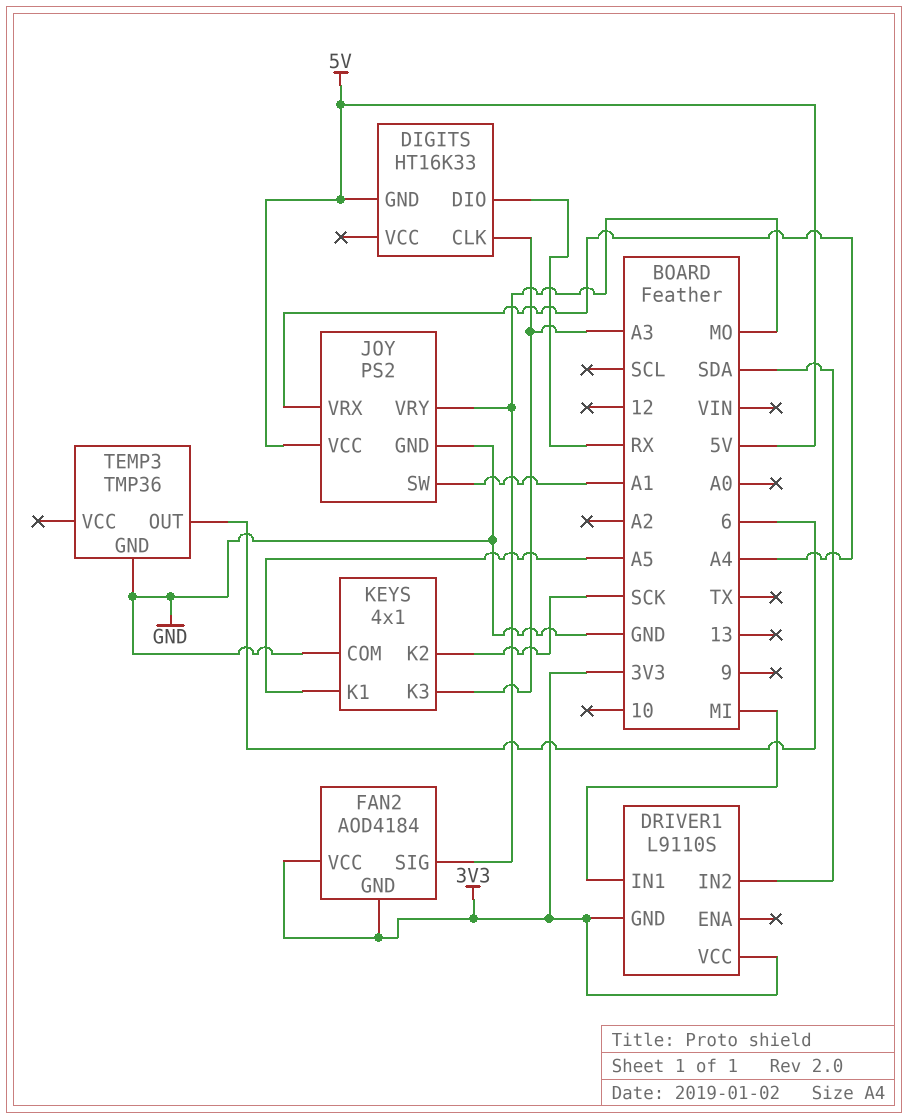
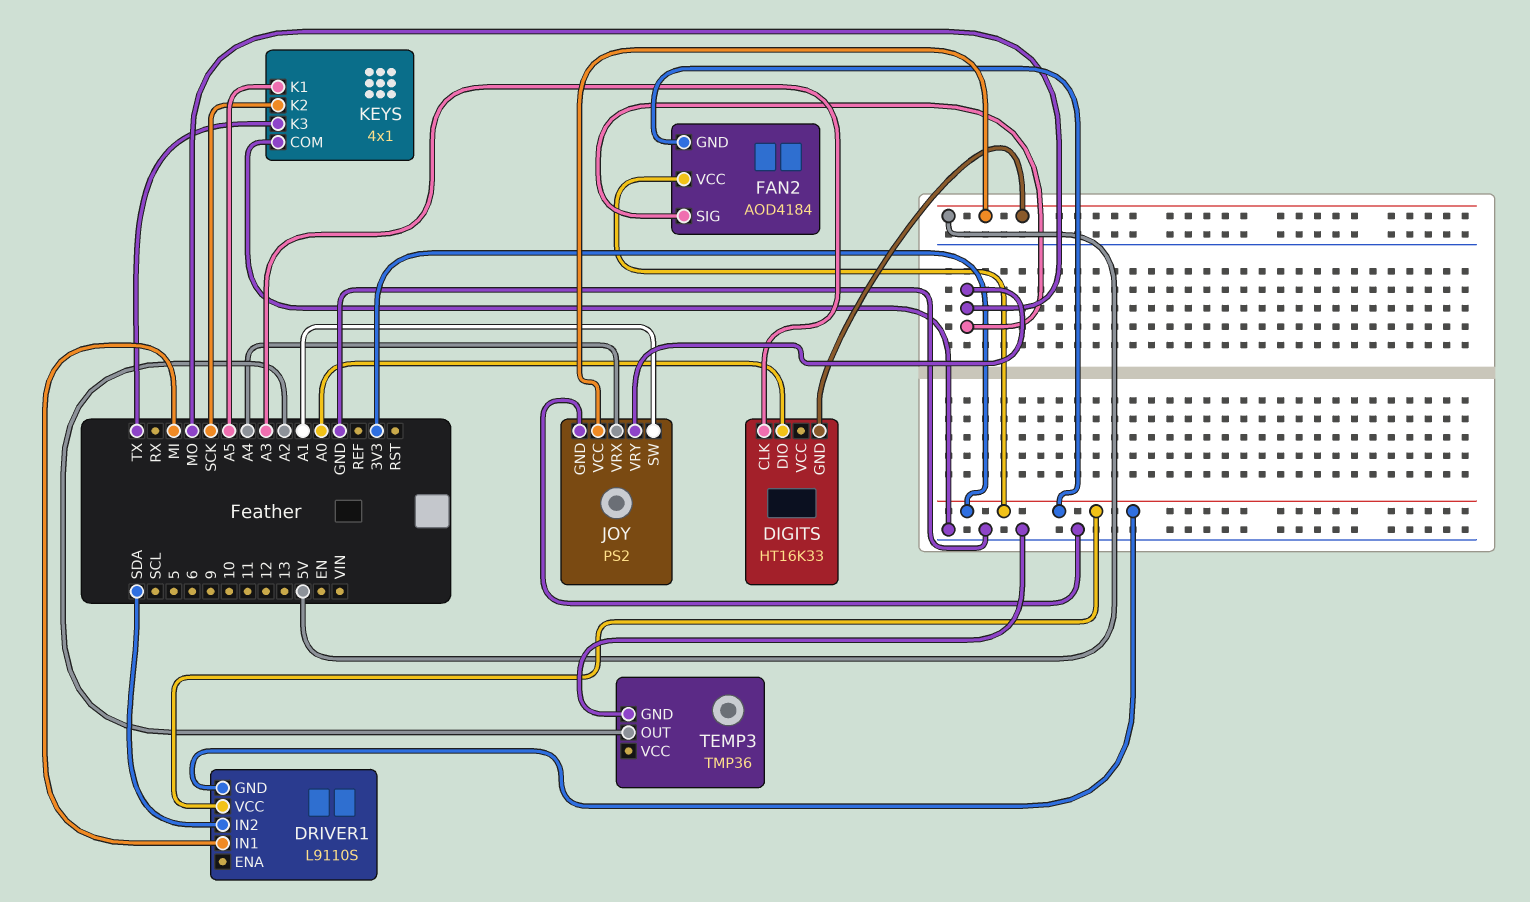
DIGITS pin DIO: RX -> A0
KEYS pin K3: A3 -> TX
TEMP3 pin OUT: 6 -> A2

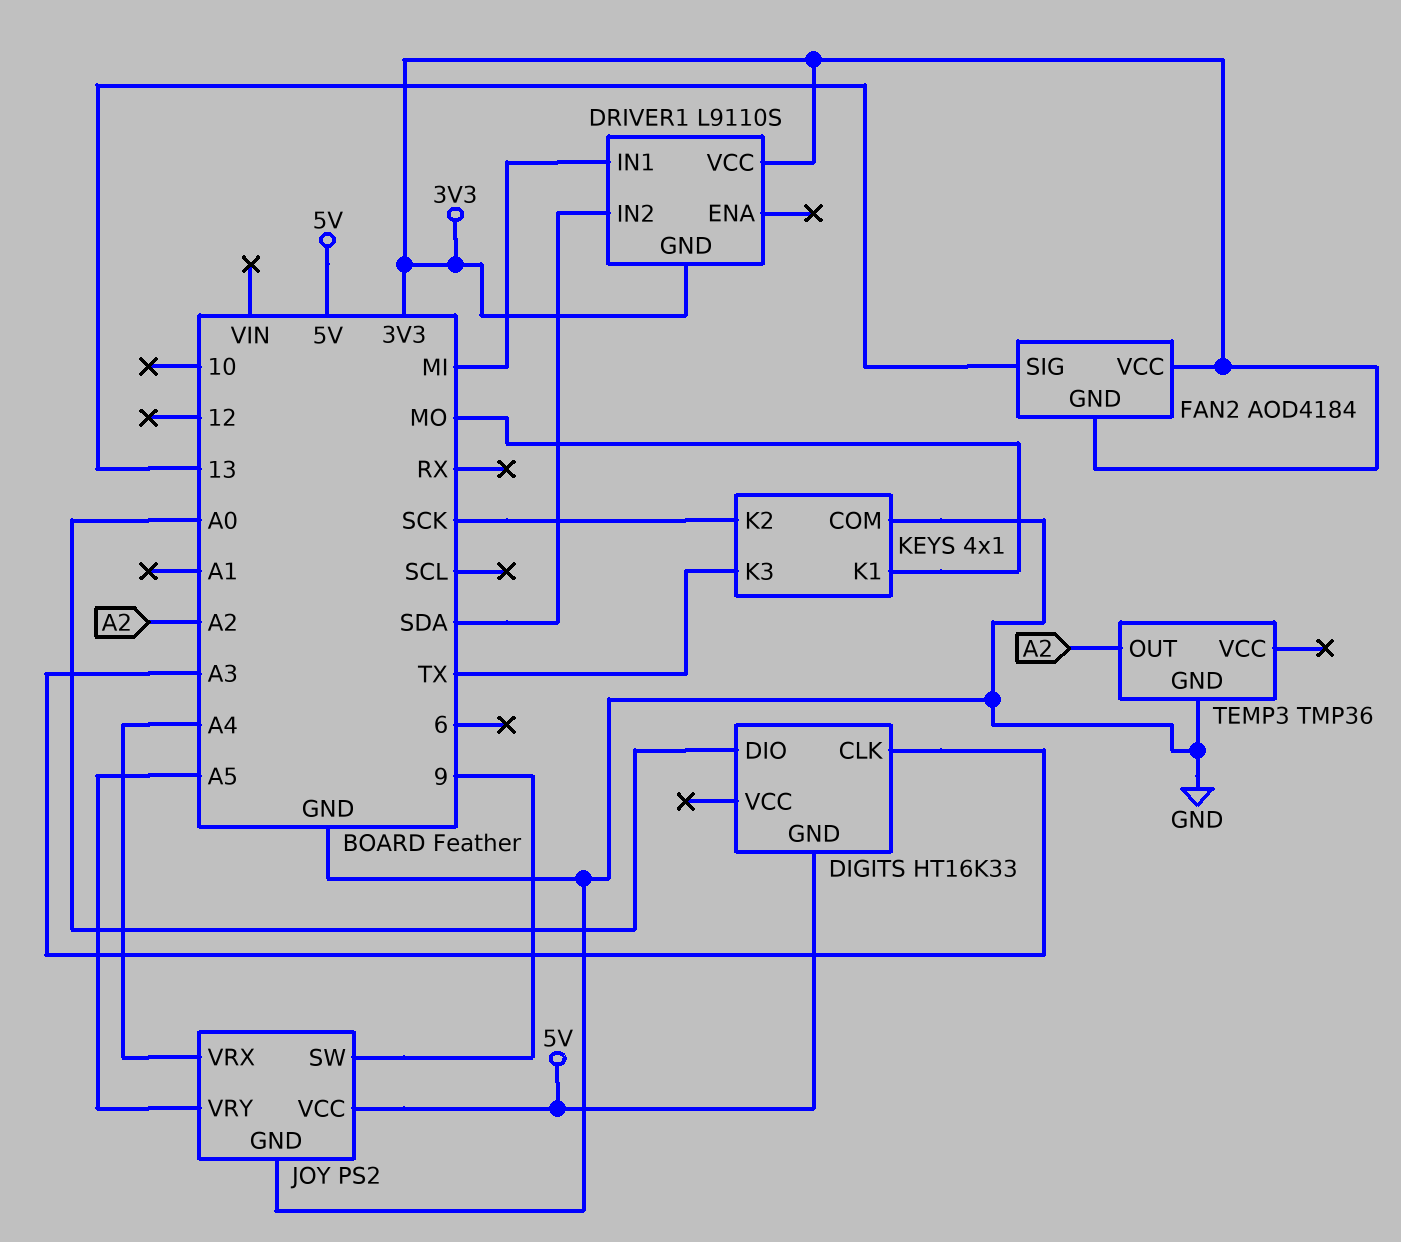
FAN2 pin SIG: MO -> 13
JOY pin SW: A1 -> 9
JOY pin VRY: MO -> A5
KEYS pin K1: A5 -> MO

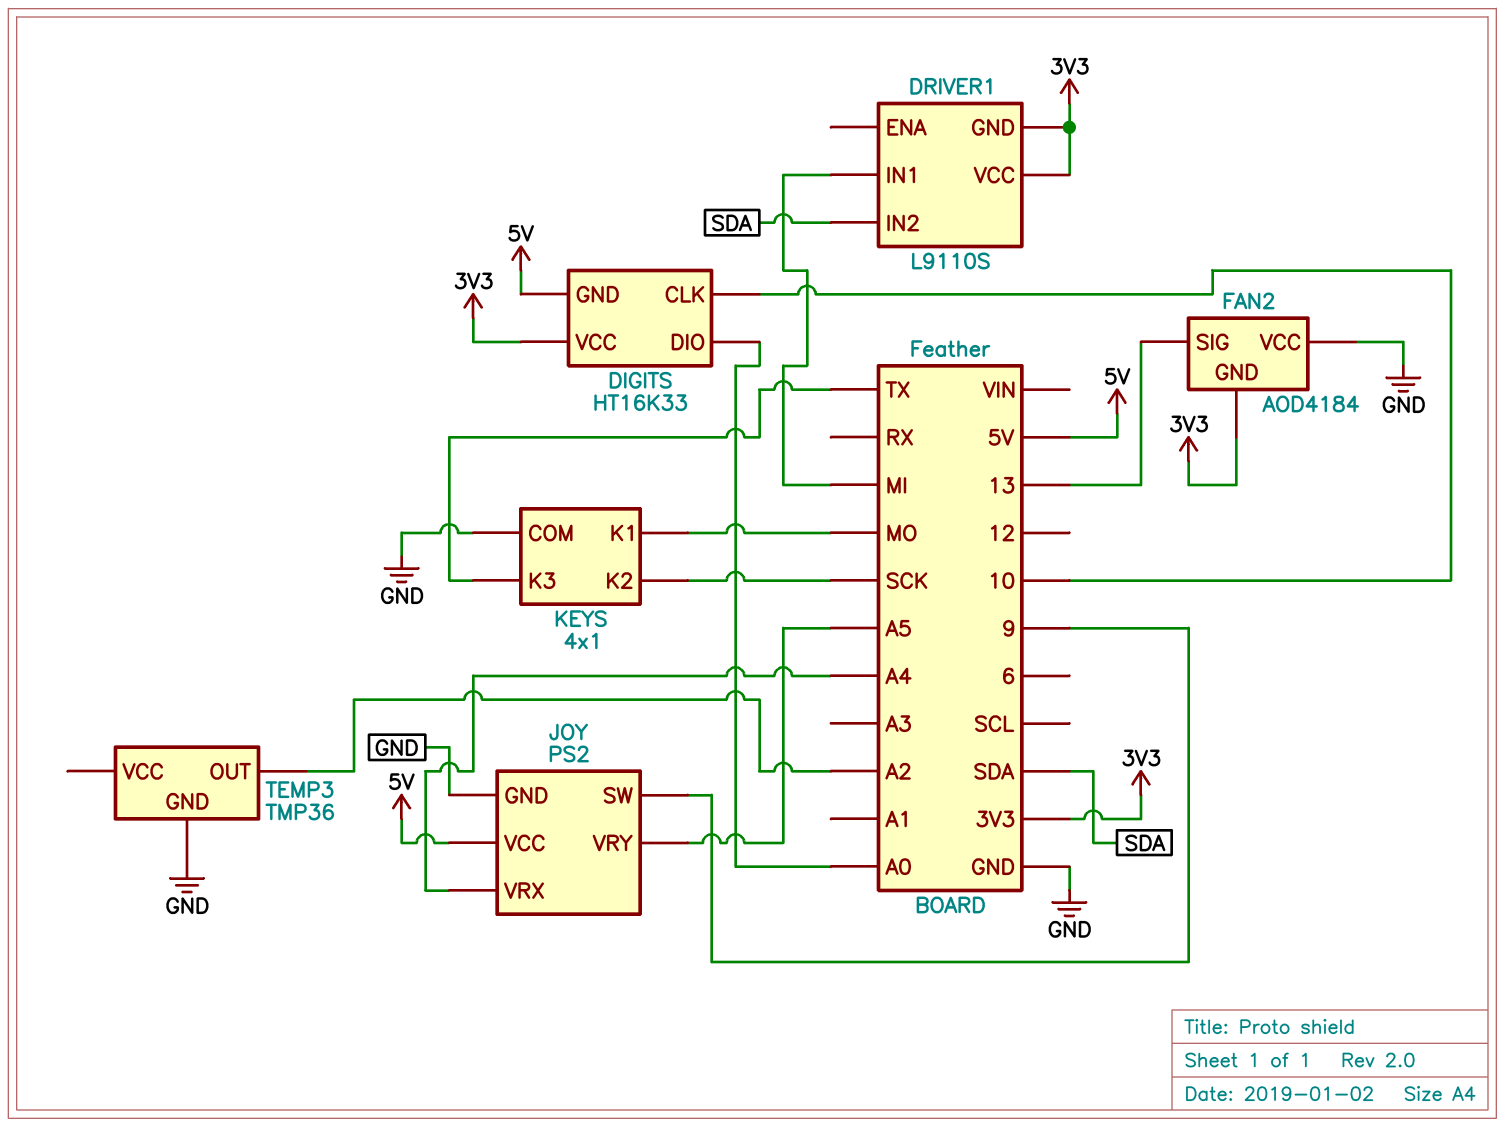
DIGITS pin CLK: A3 -> 10
DIGITS pin VCC: none -> 3V3
FAN2 pin VCC: 3V3 -> GND

